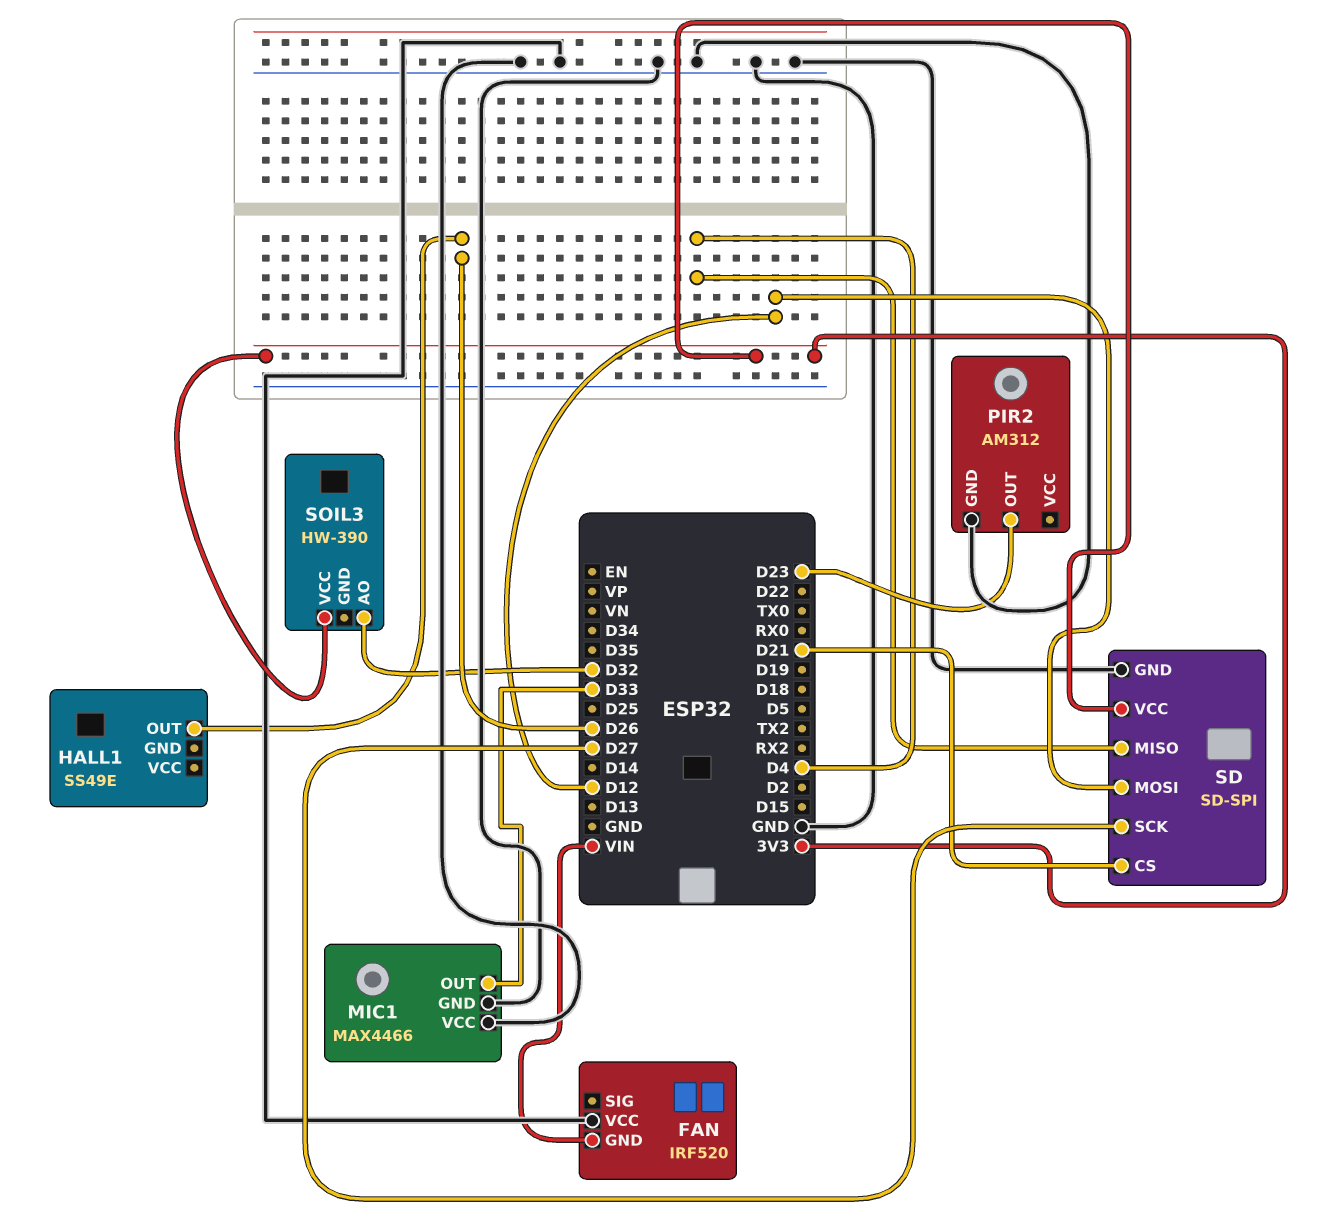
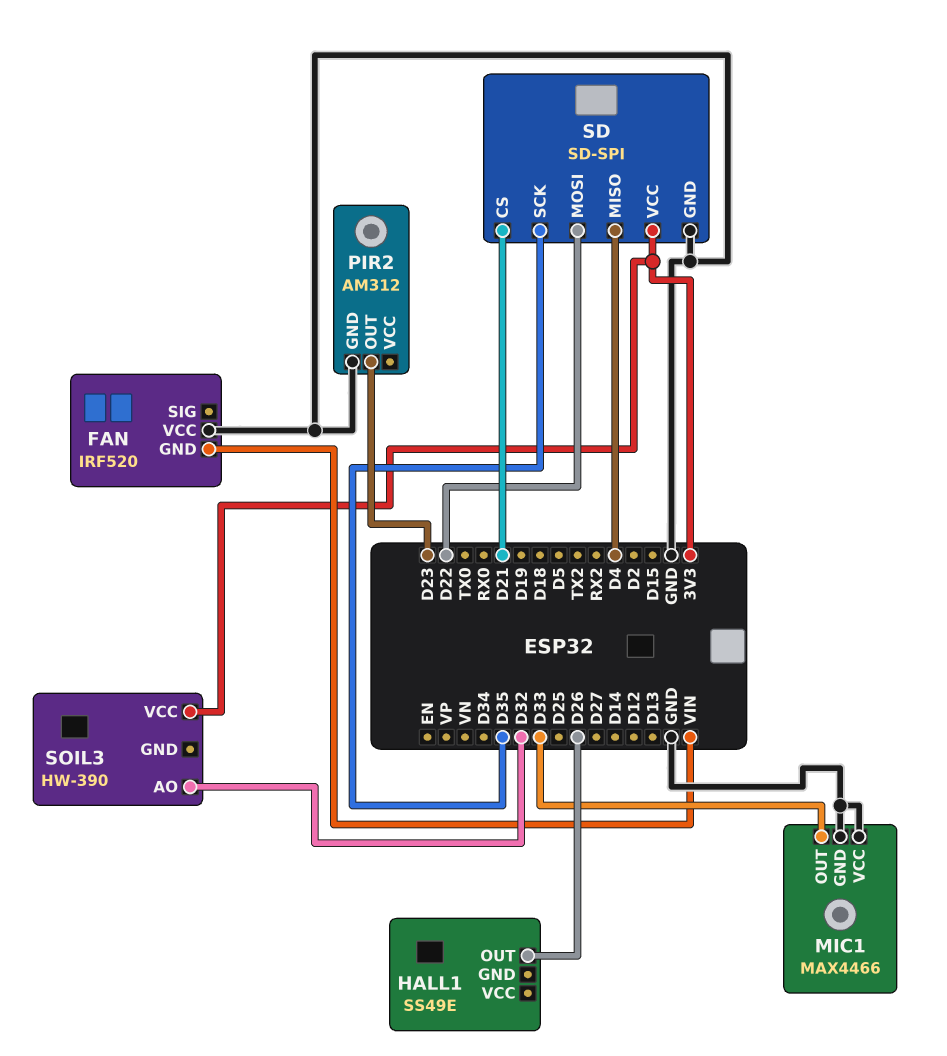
SD pin MOSI: D12 -> D22
SD pin SCK: D27 -> D35

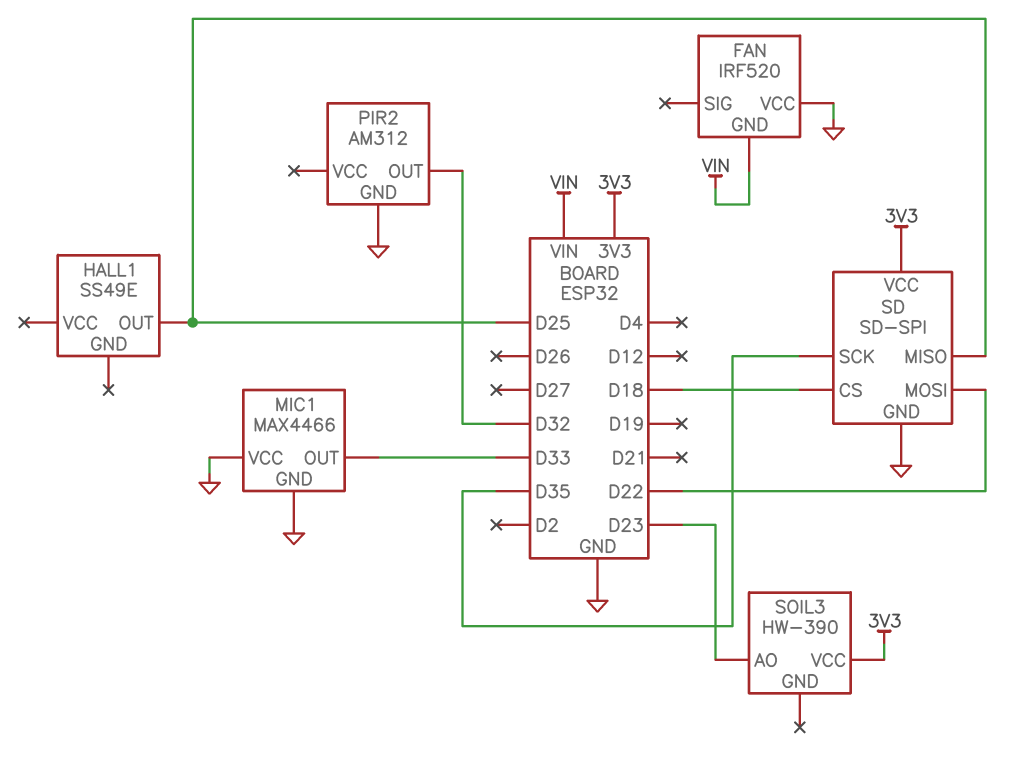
HALL1 pin OUT: D26 -> D25
PIR2 pin OUT: D23 -> D32
SD pin CS: D21 -> D18
SD pin MISO: D4 -> D25
SOIL3 pin AO: D32 -> D23

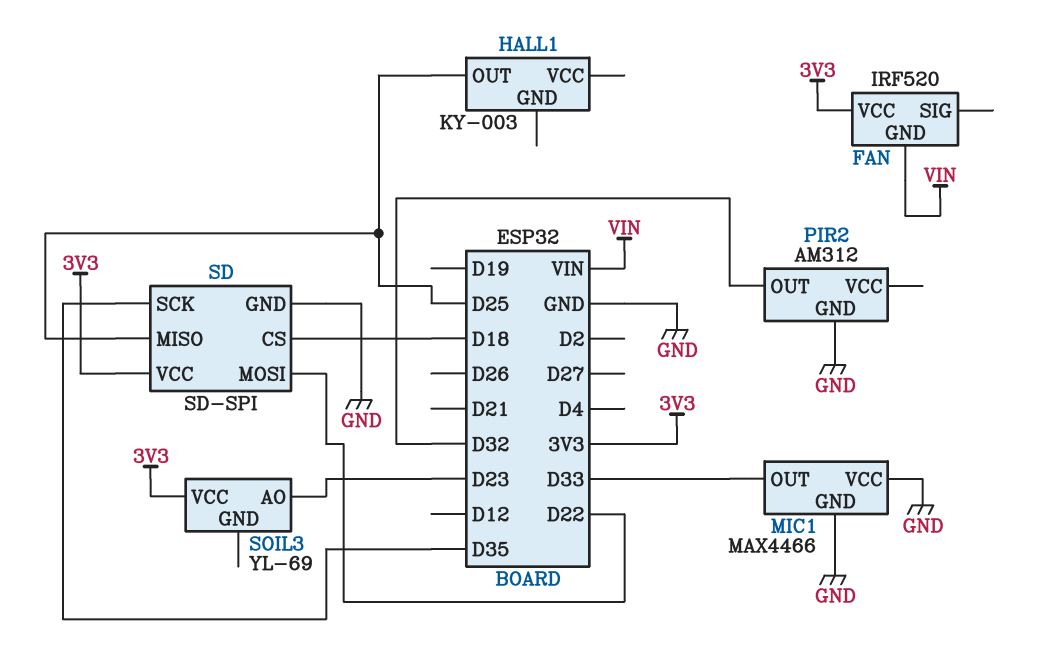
FAN pin VCC: GND -> 3V3
HALL1: SS49E -> KY-003
SOIL3: HW-390 -> YL-69

